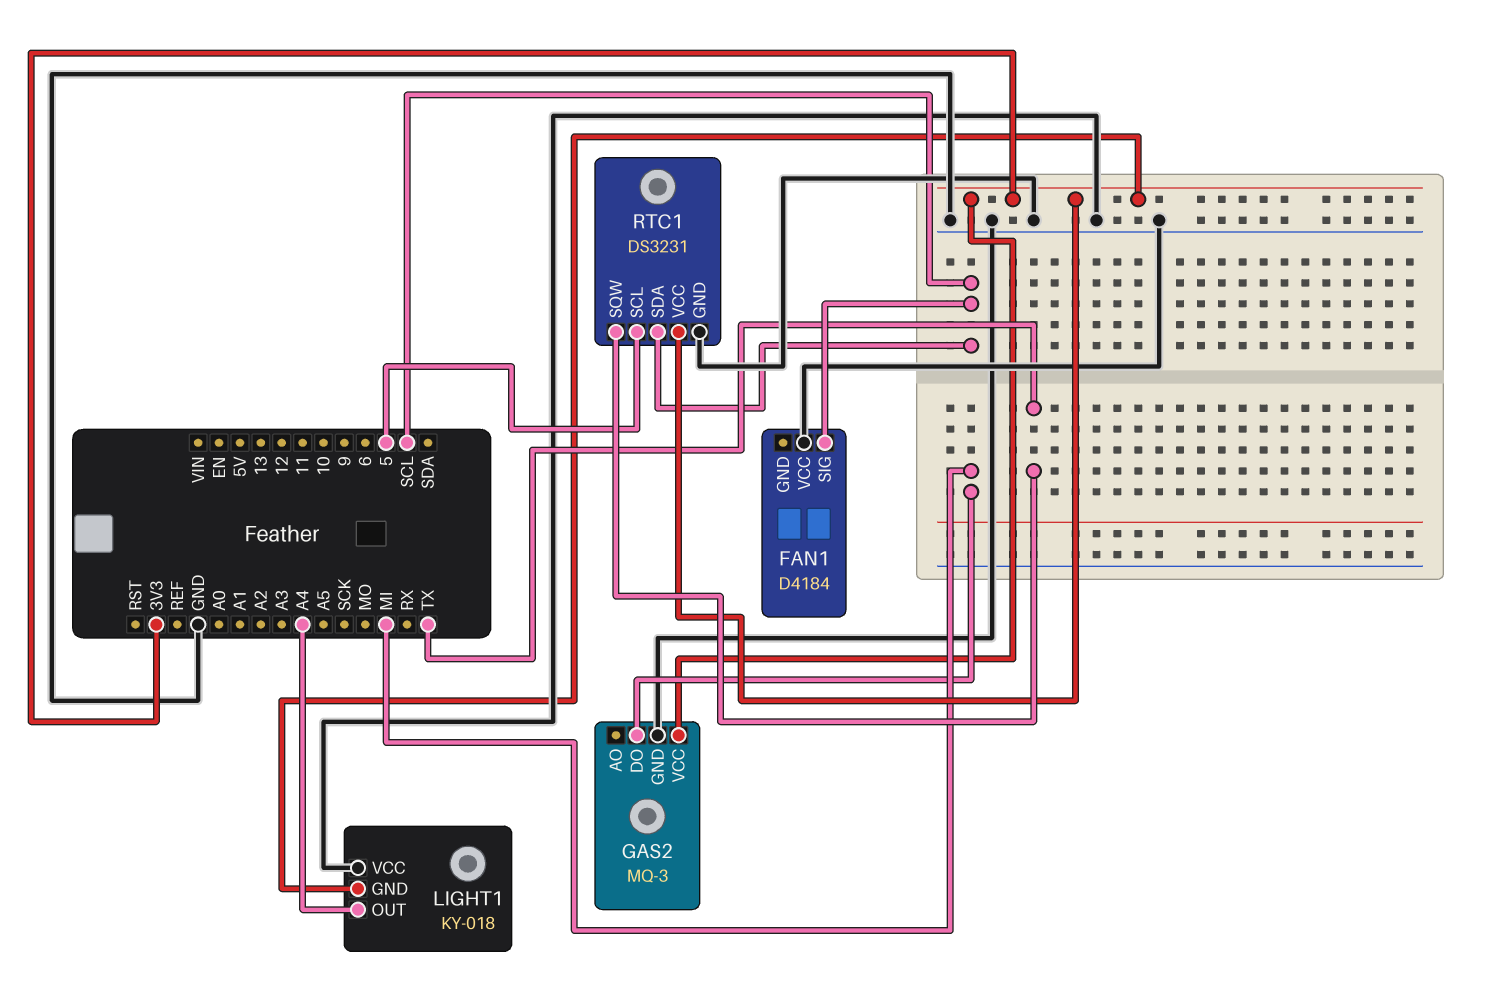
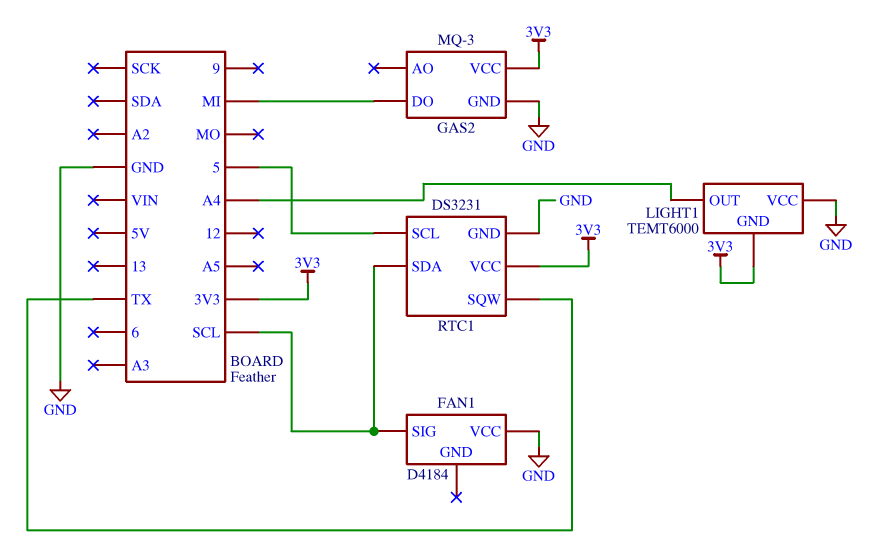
LIGHT1: KY-018 -> TEMT6000

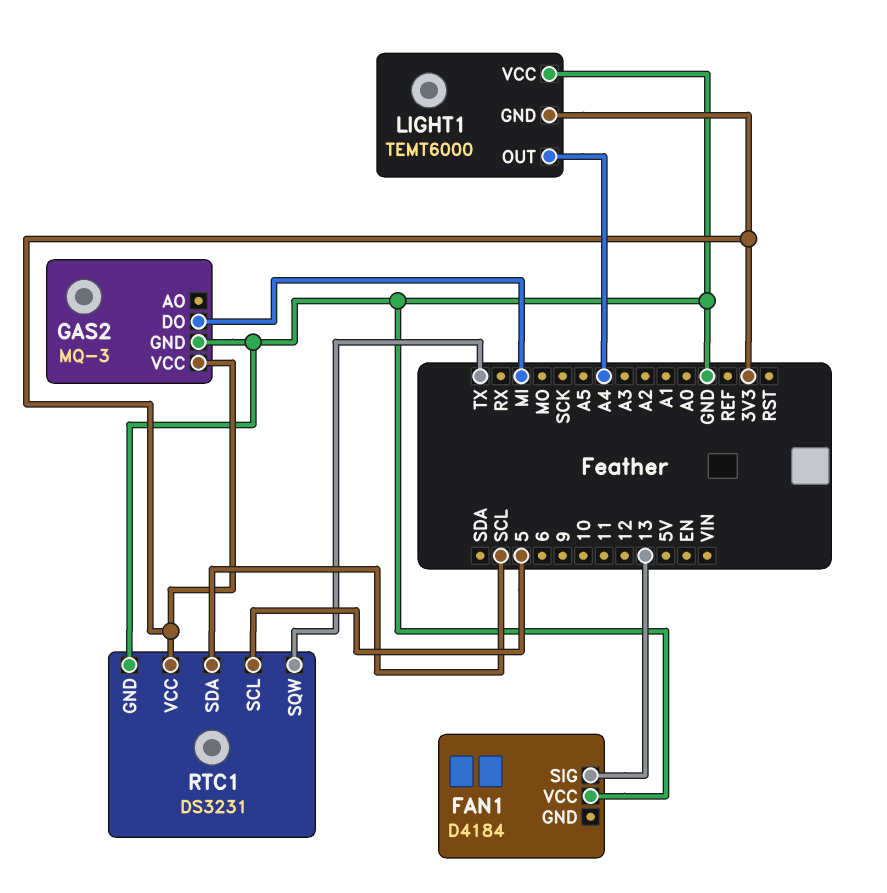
FAN1 pin SIG: SCL -> 13

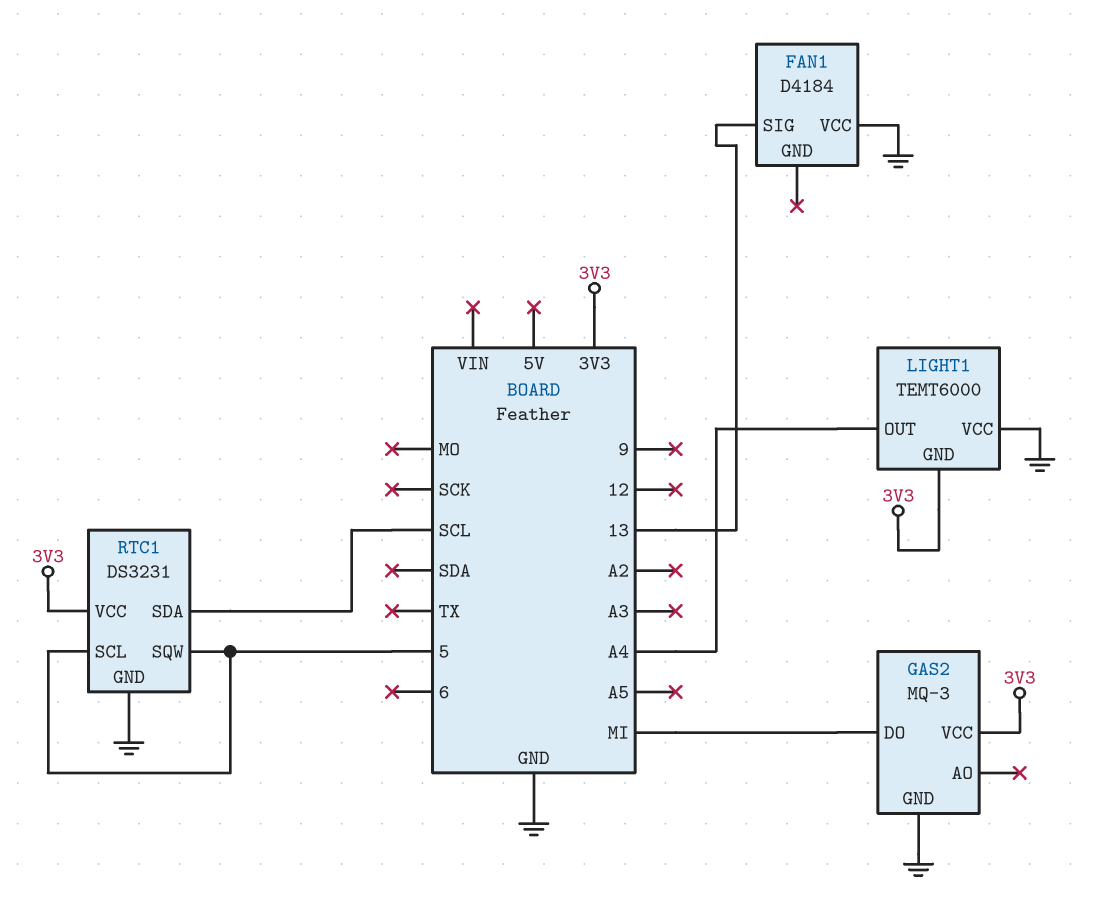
RTC1 pin SQW: TX -> 5

